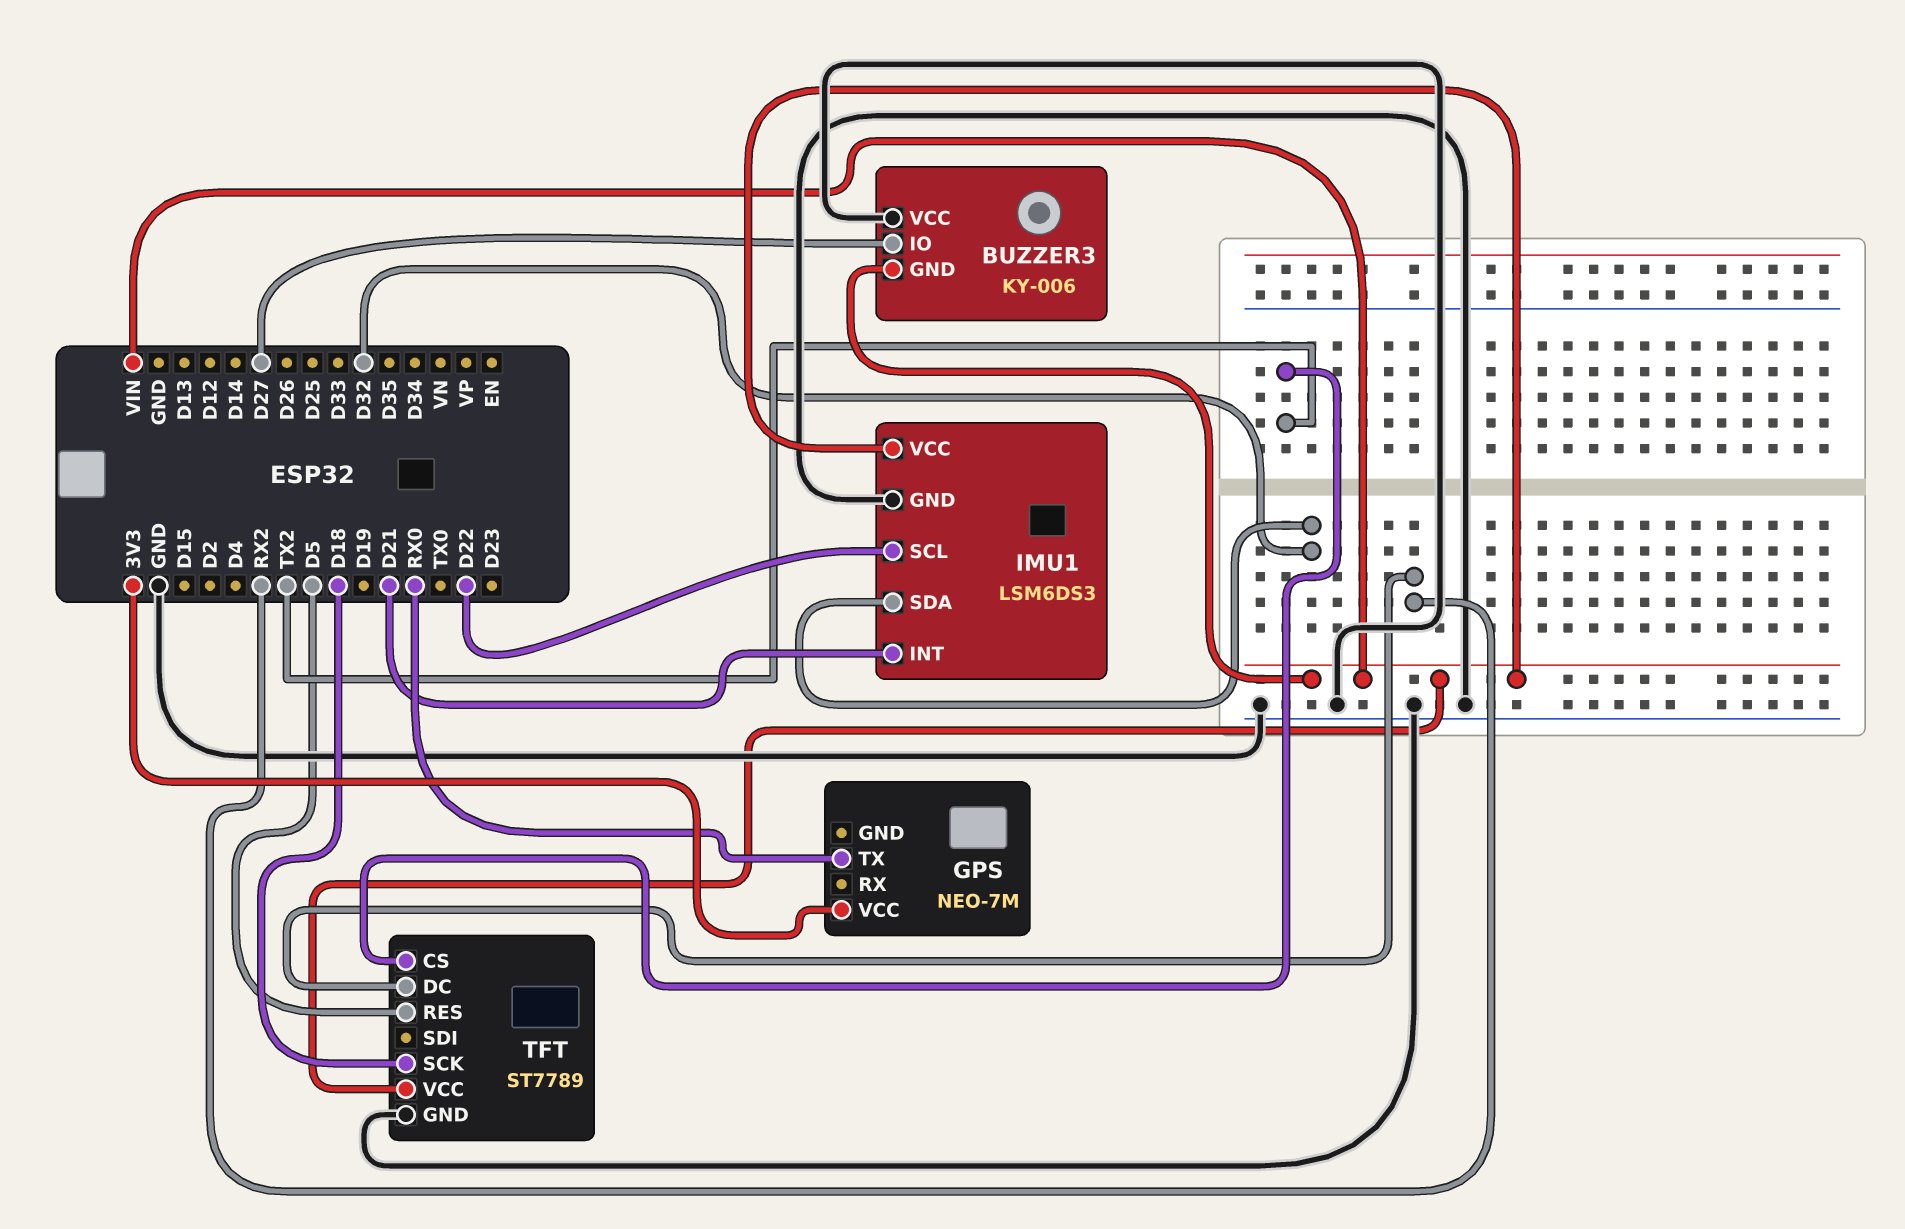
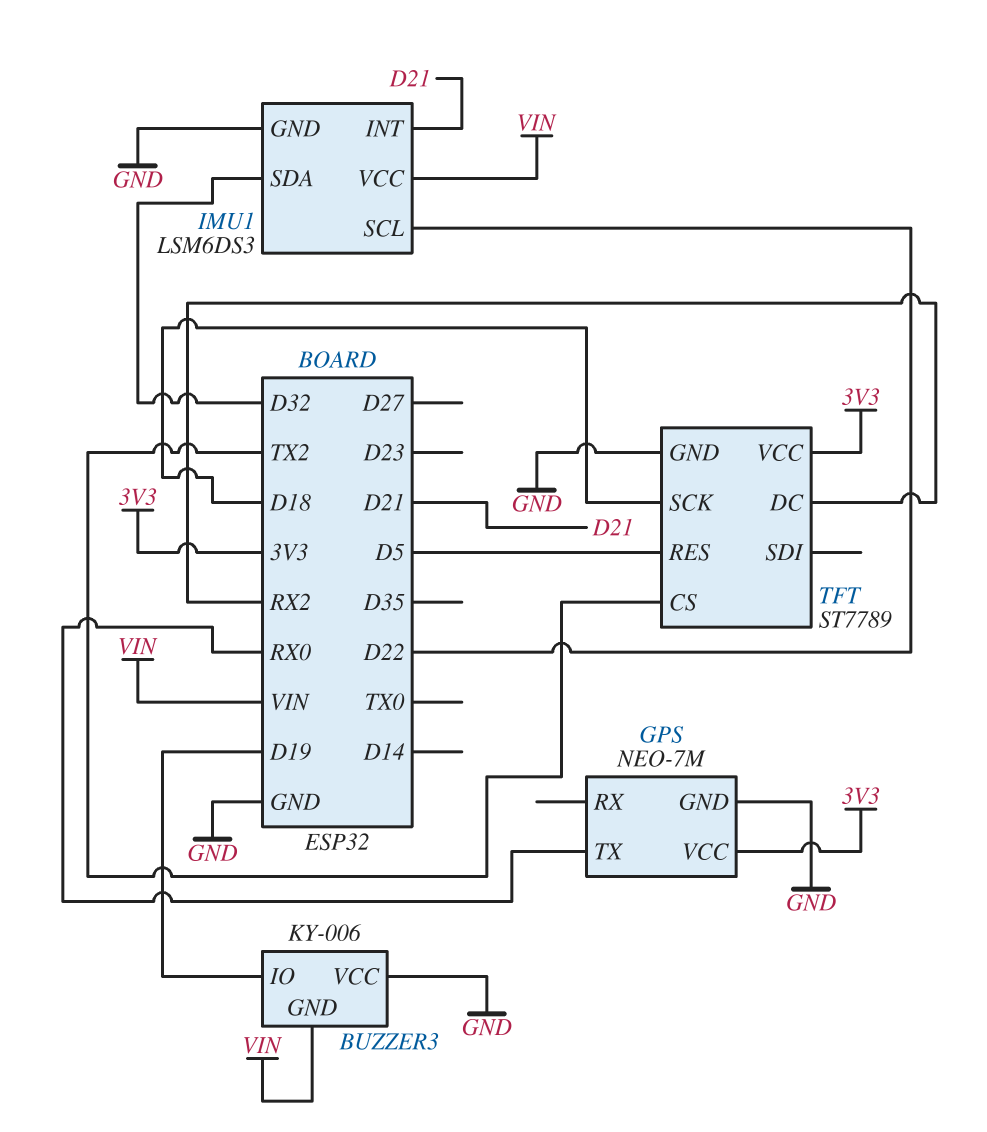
BUZZER3 pin IO: D27 -> D19
GPS pin GND: none -> GND
TFT pin VCC: VIN -> 3V3

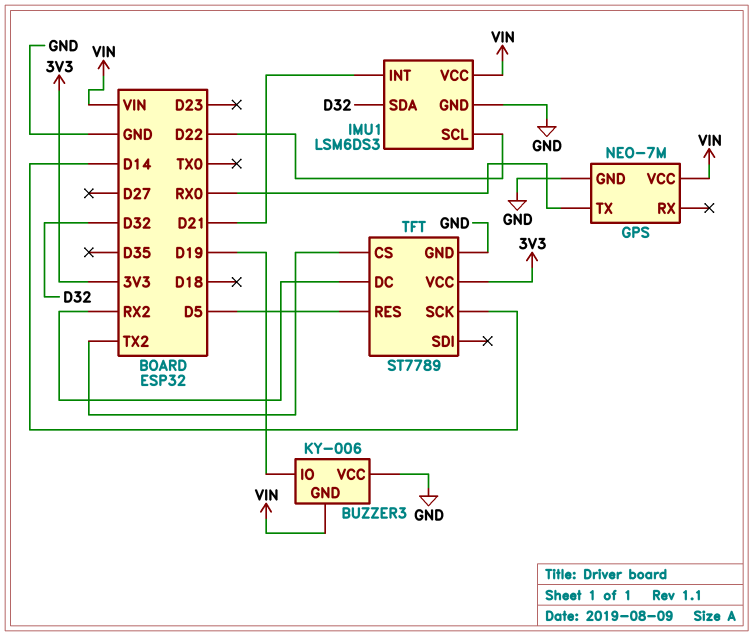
GPS pin VCC: 3V3 -> VIN
TFT pin SCK: D18 -> D14

